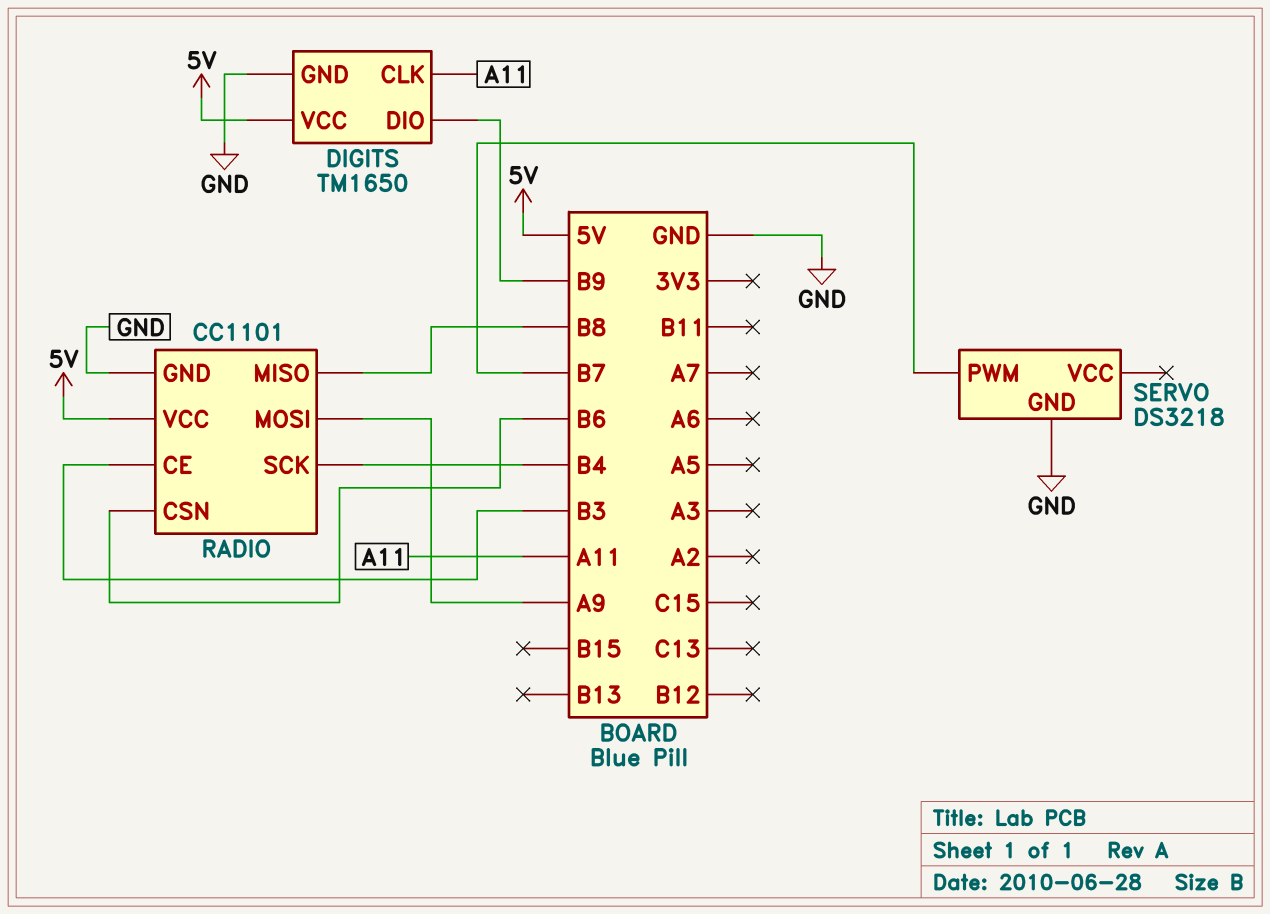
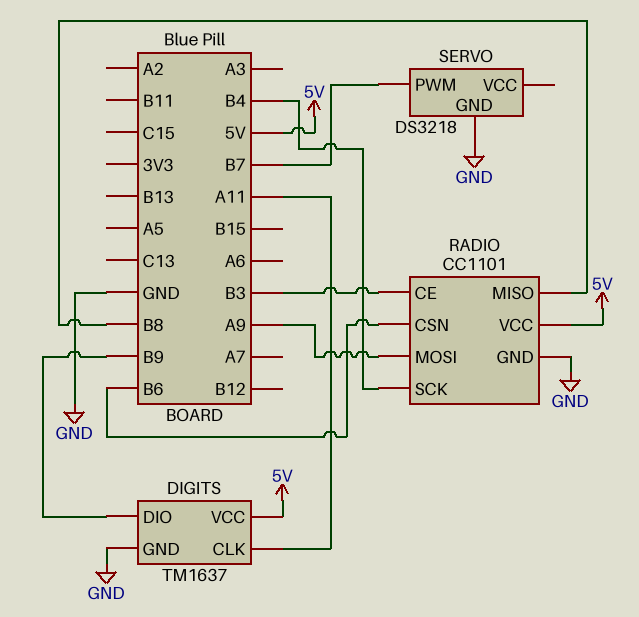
DIGITS: TM1650 -> TM1637

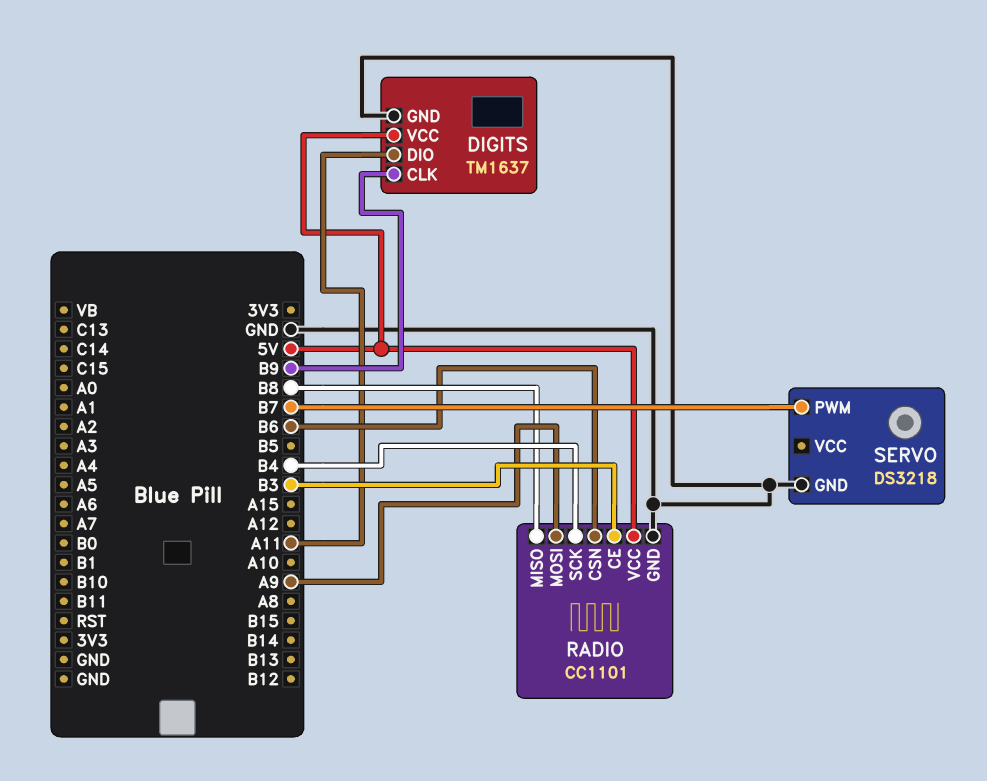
DIGITS pin CLK: A11 -> B9
DIGITS pin DIO: B9 -> A11

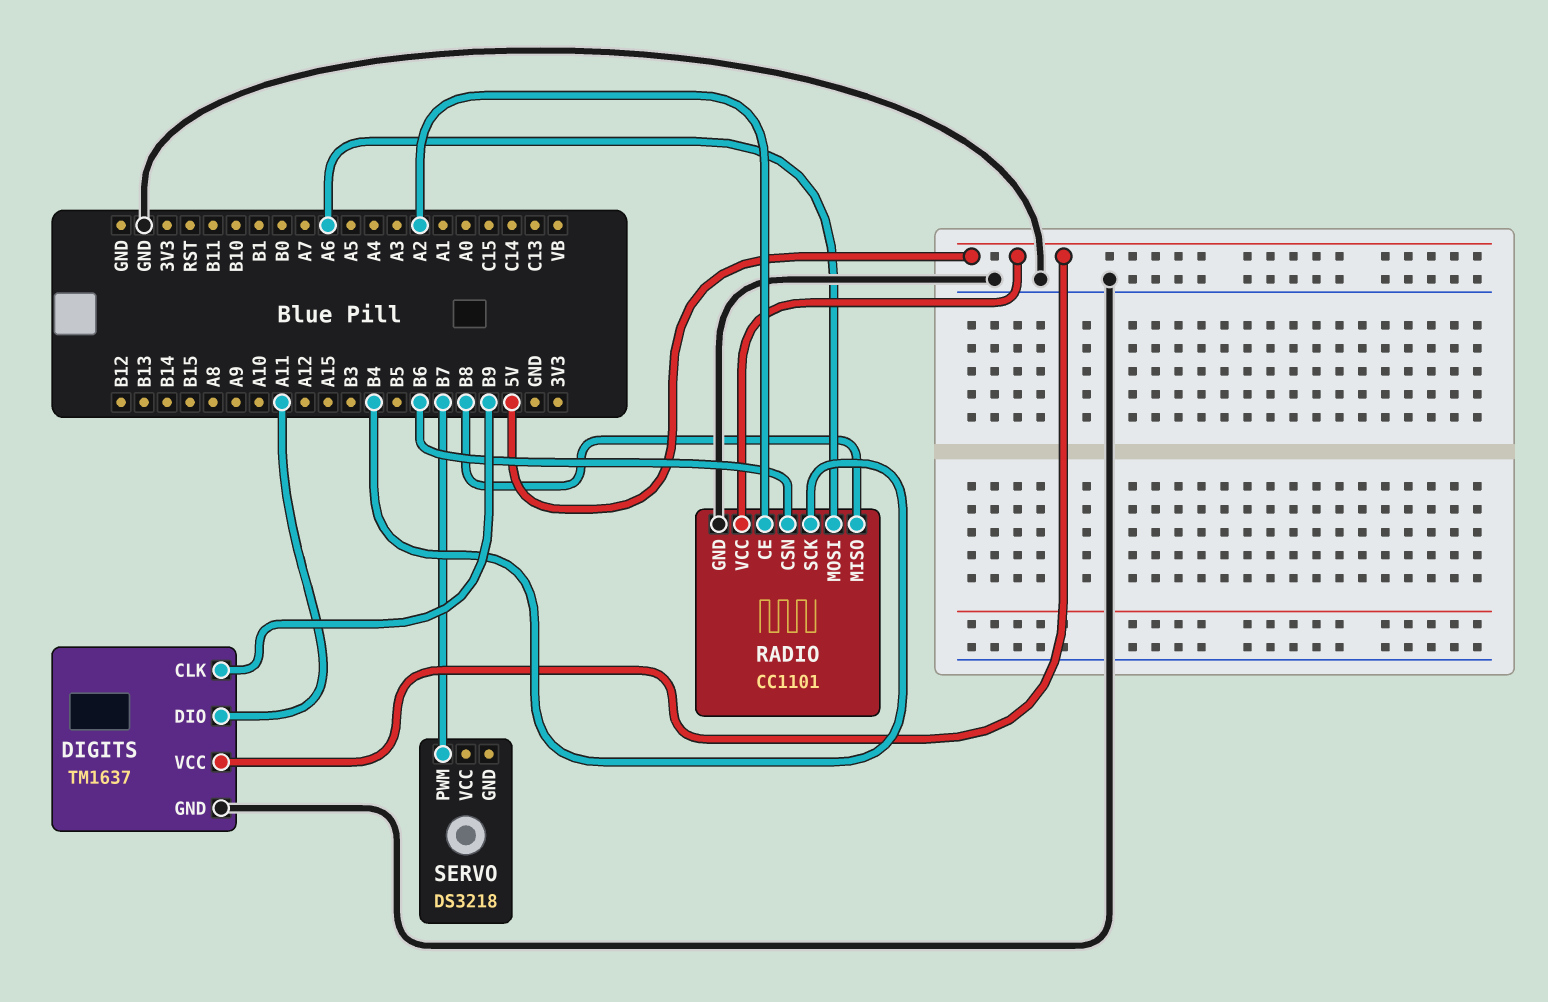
RADIO pin CE: B3 -> A2
RADIO pin MOSI: A9 -> A6
SERVO pin GND: GND -> none

